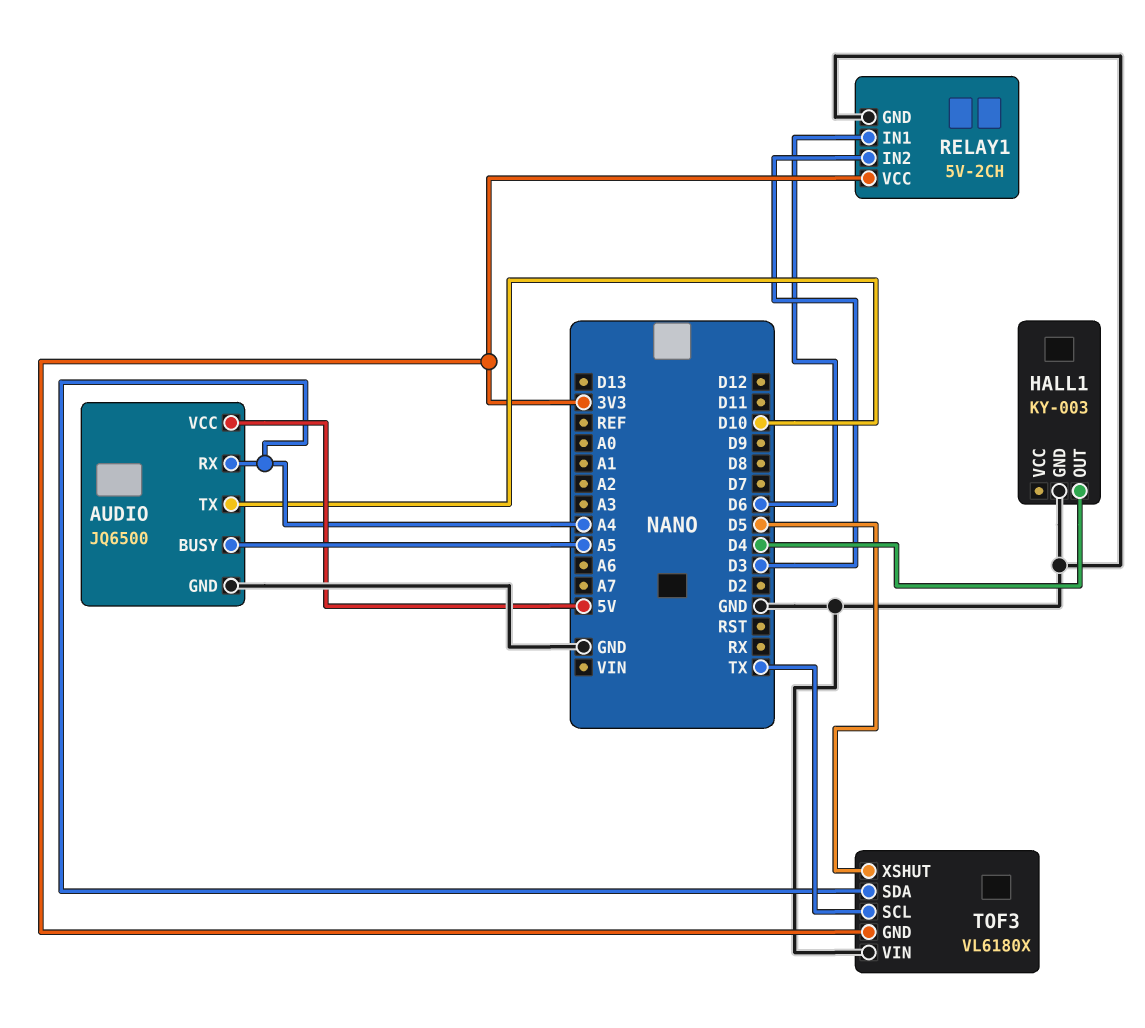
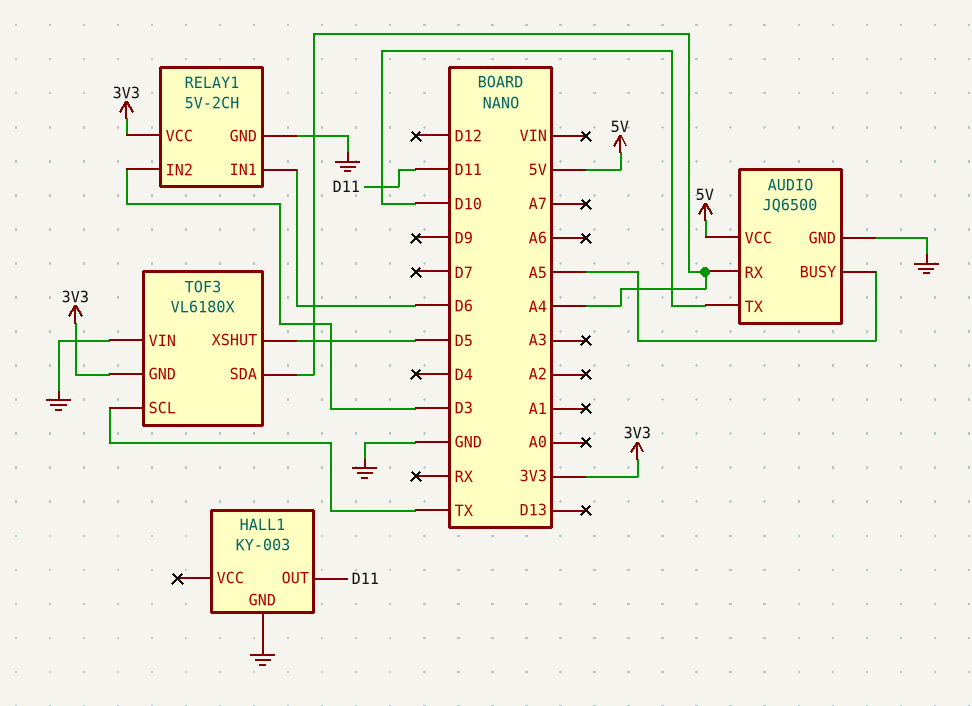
HALL1 pin OUT: D4 -> D11

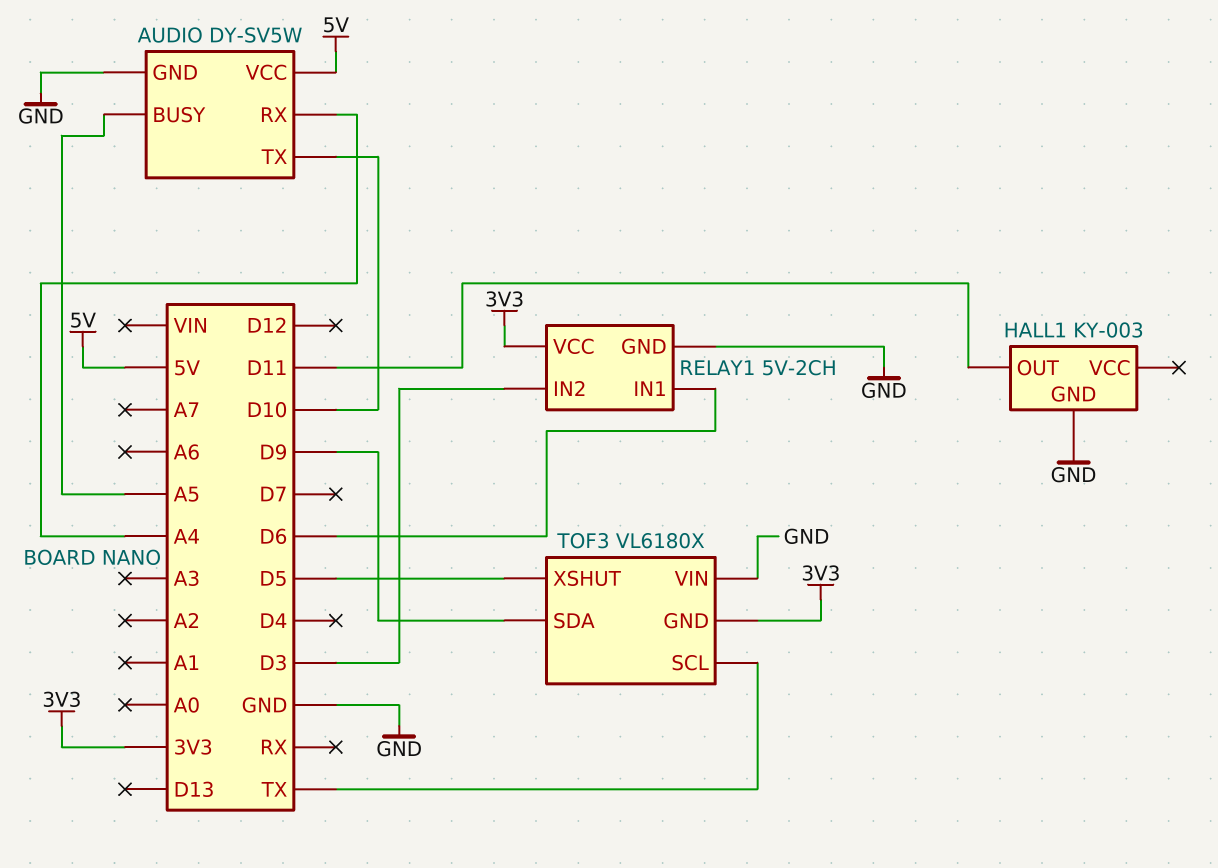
AUDIO: JQ6500 -> DY-SV5W
TOF3 pin SDA: A4 -> D9

